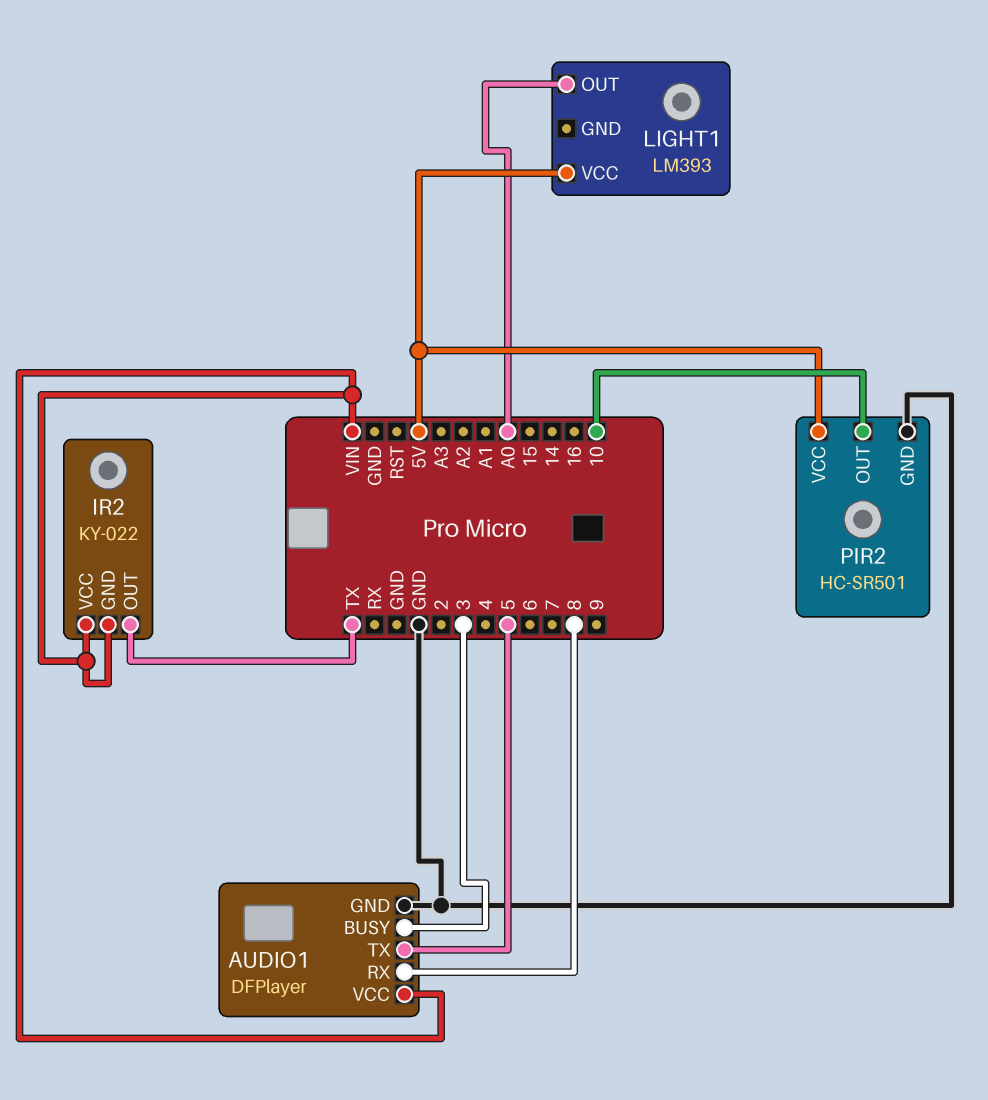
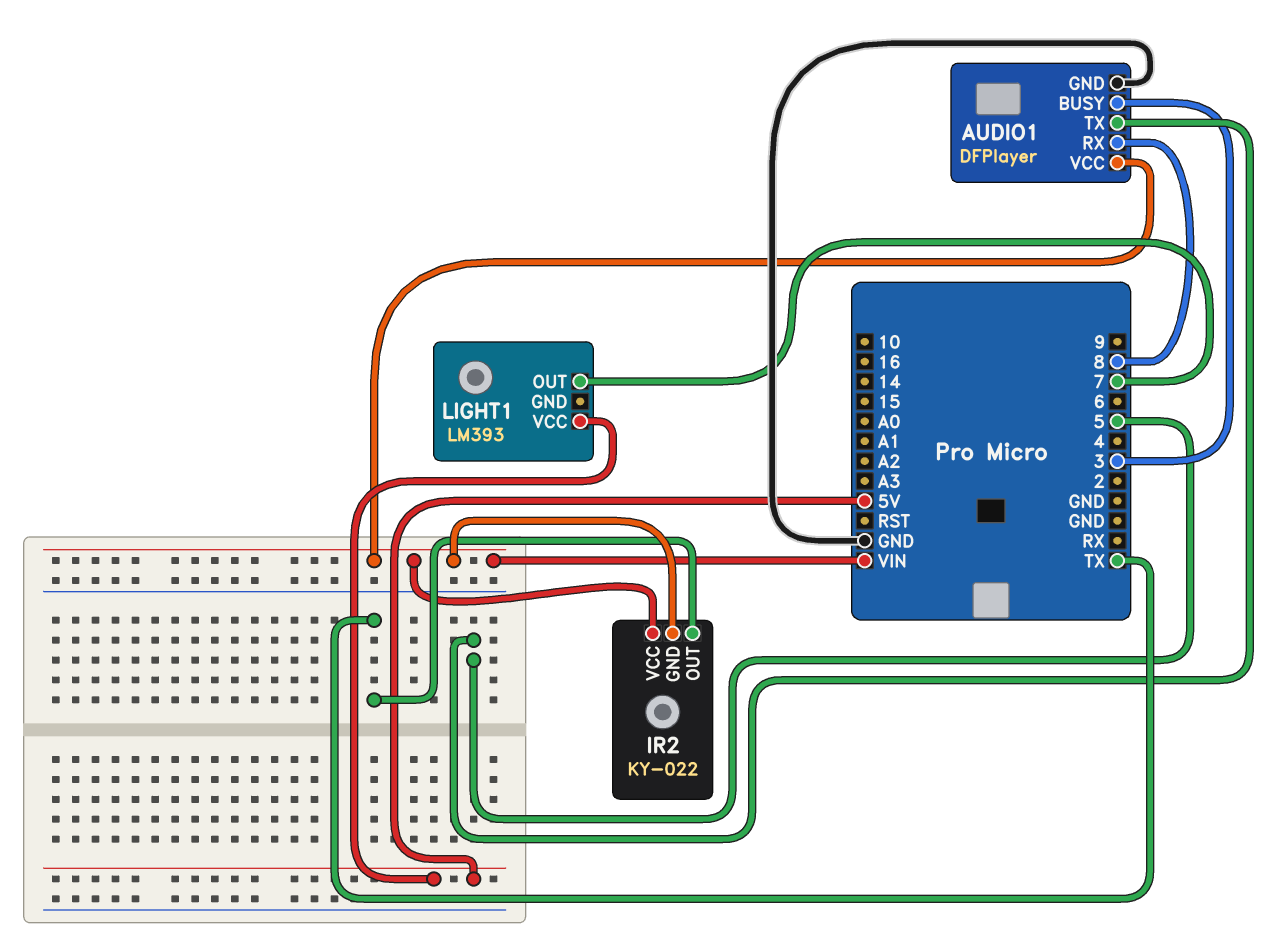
LIGHT1 pin OUT: A0 -> 7
PIR2: HC-SR501 -> none
PIR2 pin GND: GND -> none
PIR2 pin OUT: 10 -> none
PIR2 pin VCC: 5V -> none

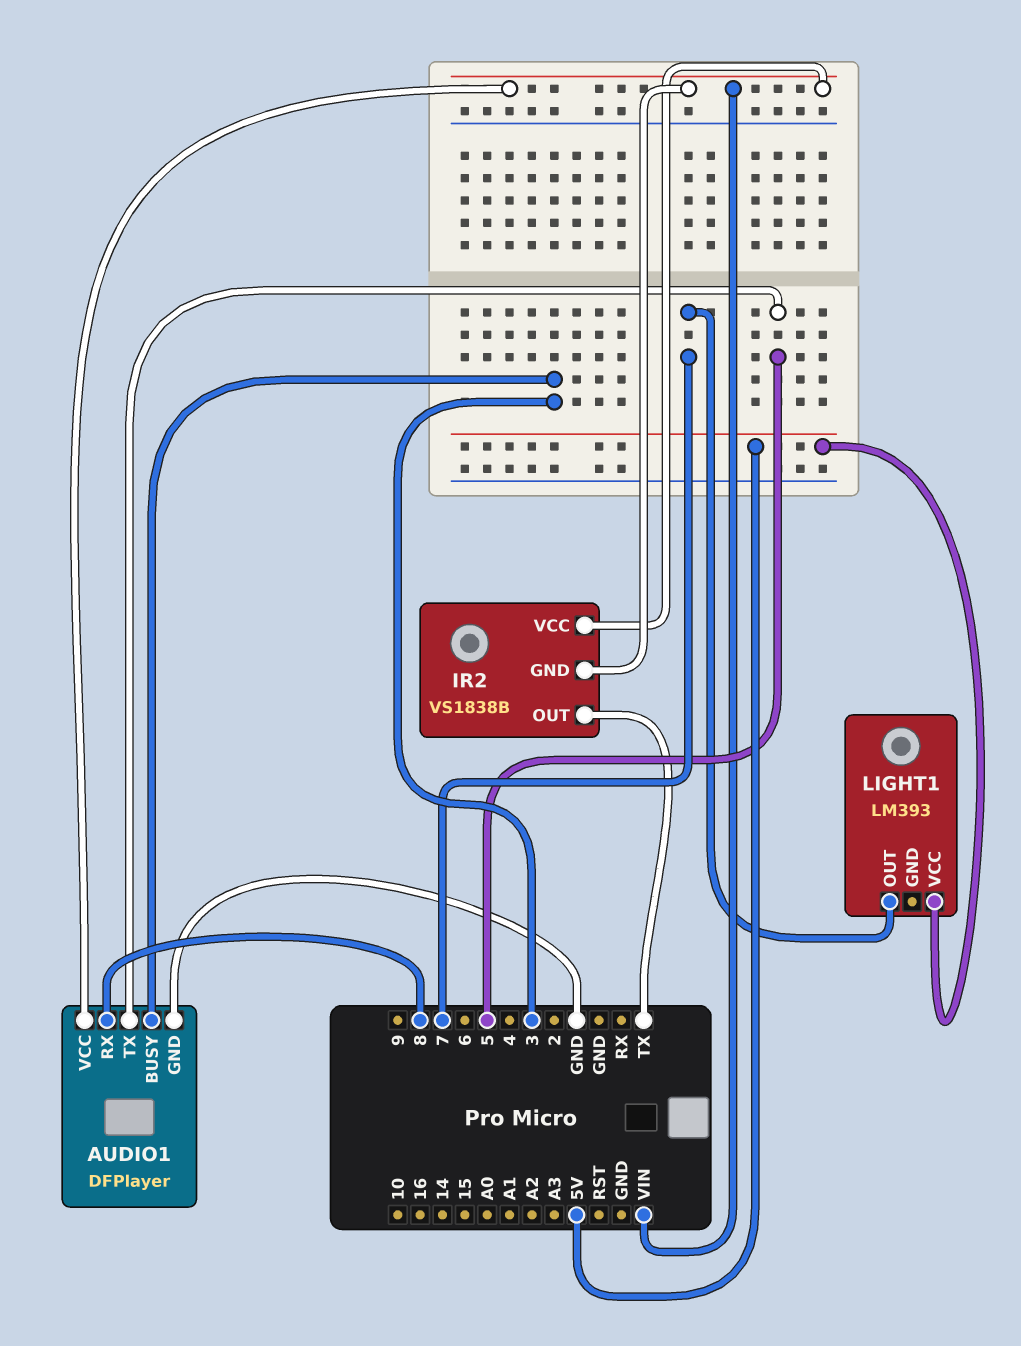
IR2: KY-022 -> VS1838B

